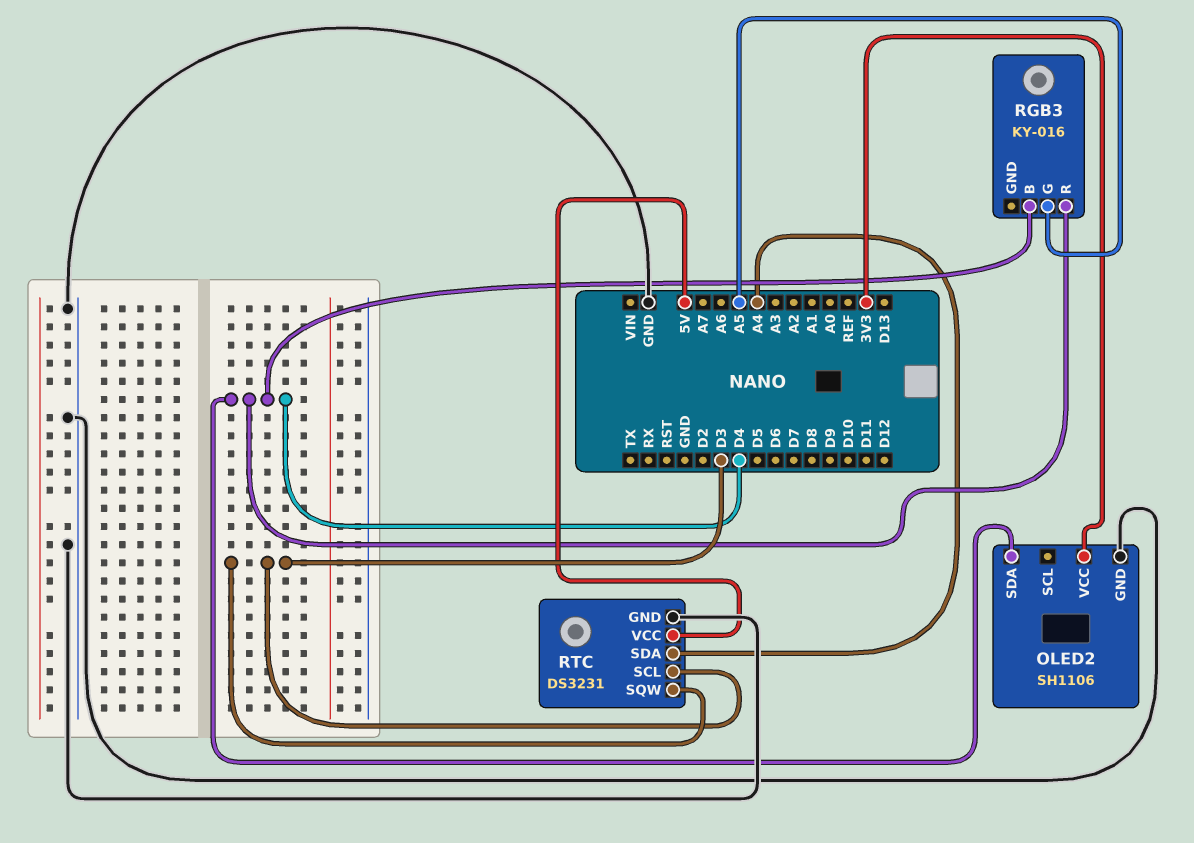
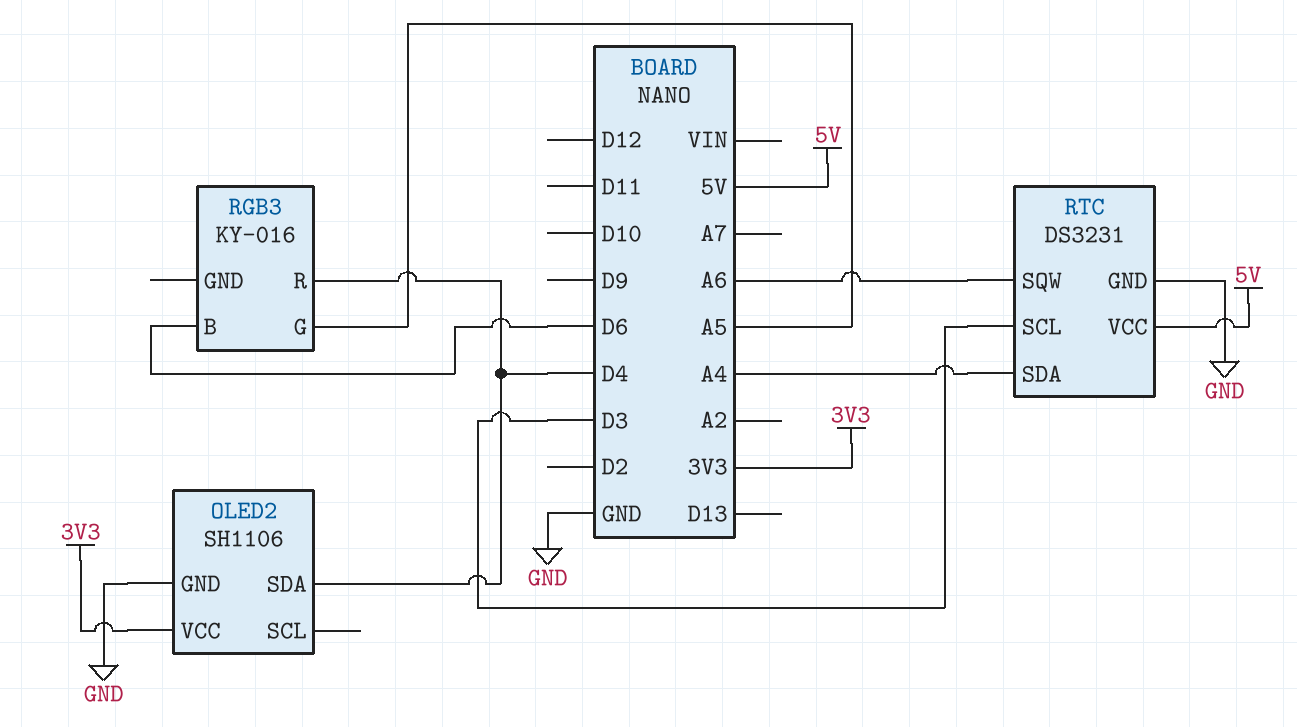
RGB3 pin B: D4 -> D6
RTC pin SQW: D3 -> A6

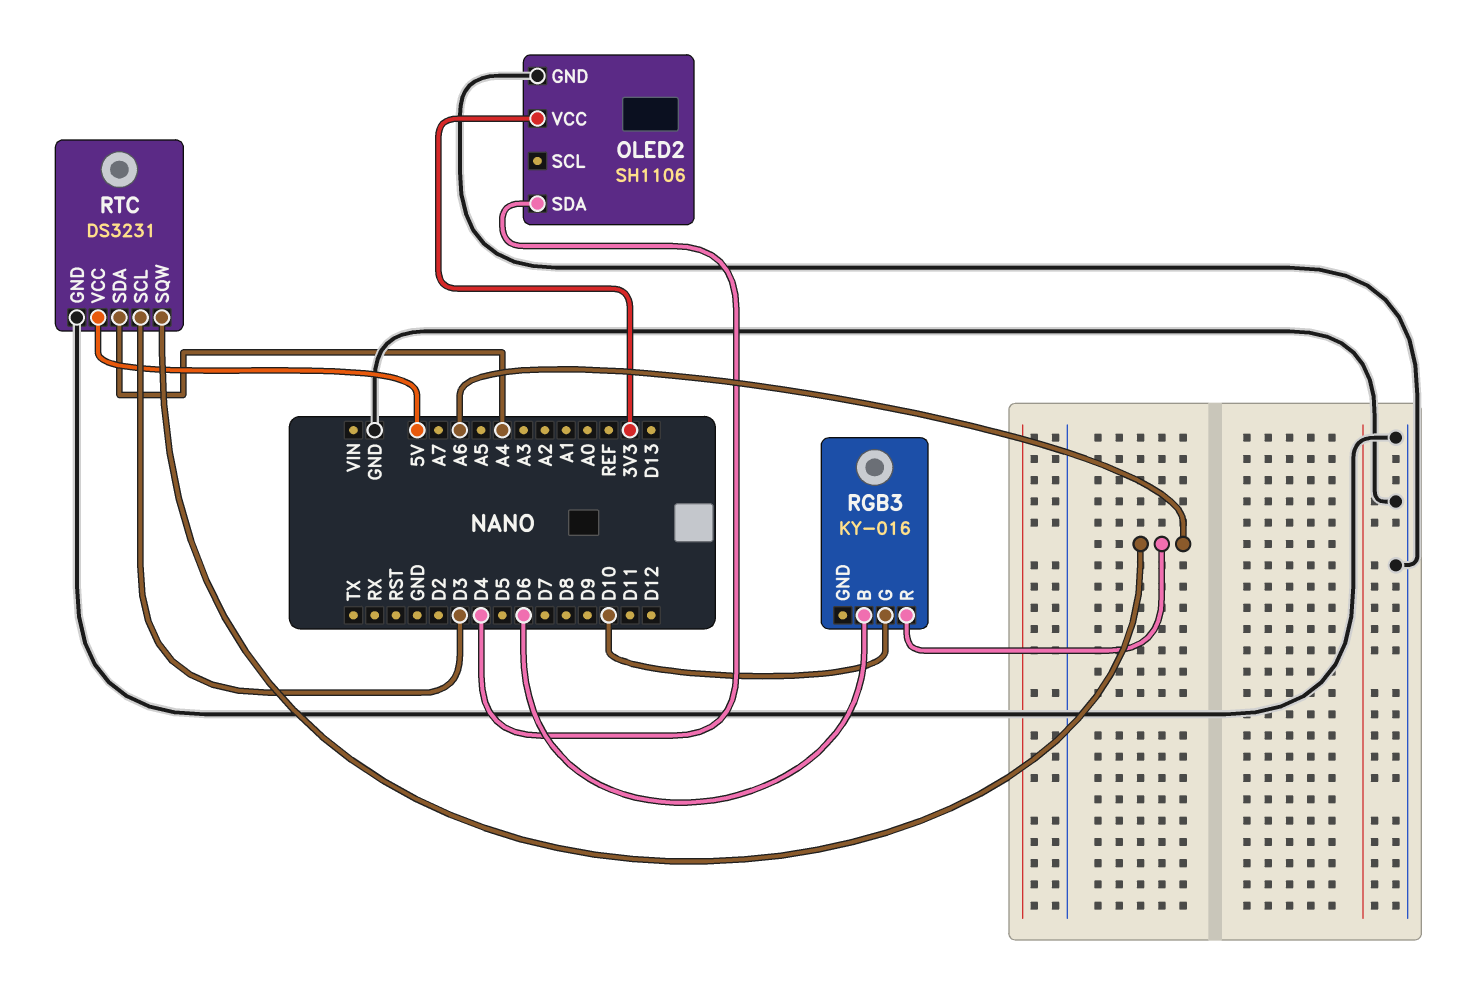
RGB3 pin G: A5 -> D10
RGB3 pin R: D4 -> A6

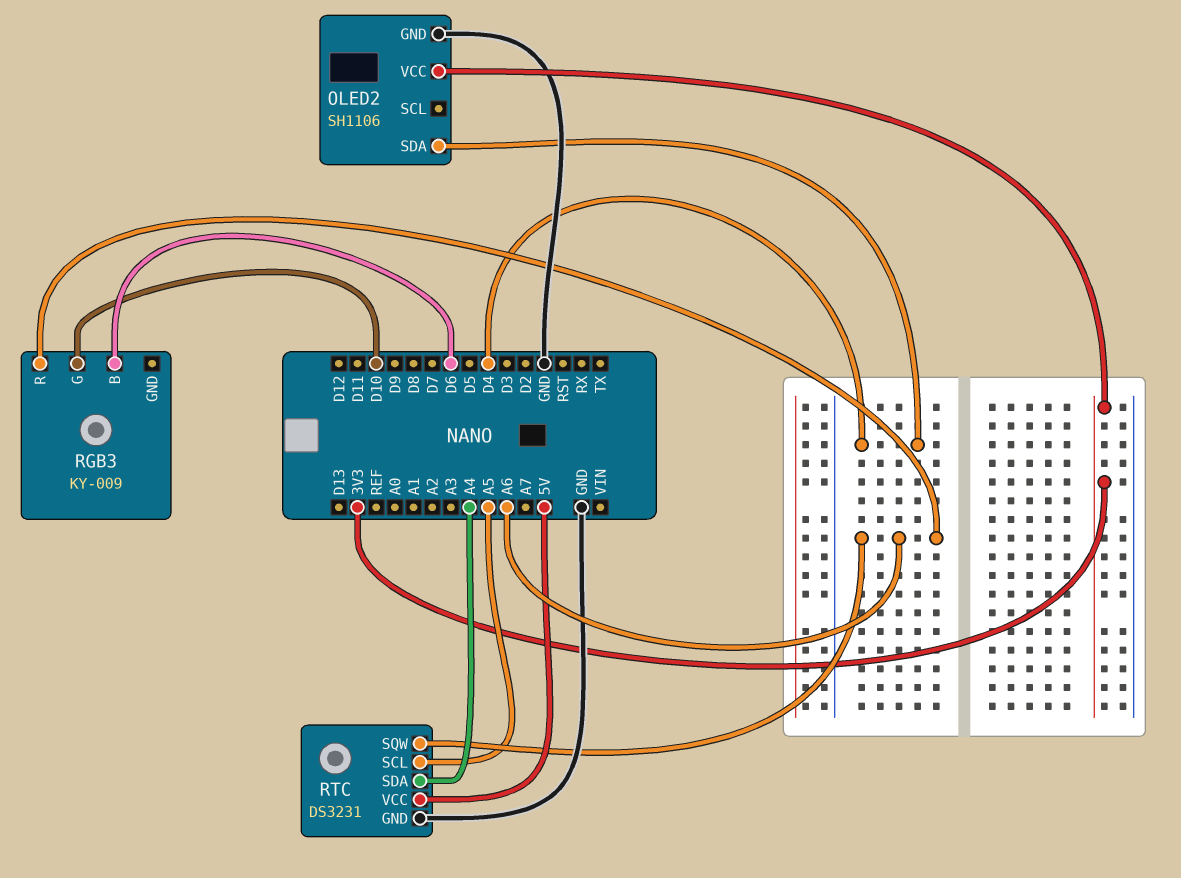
RGB3: KY-016 -> KY-009
RTC pin SCL: D3 -> A5

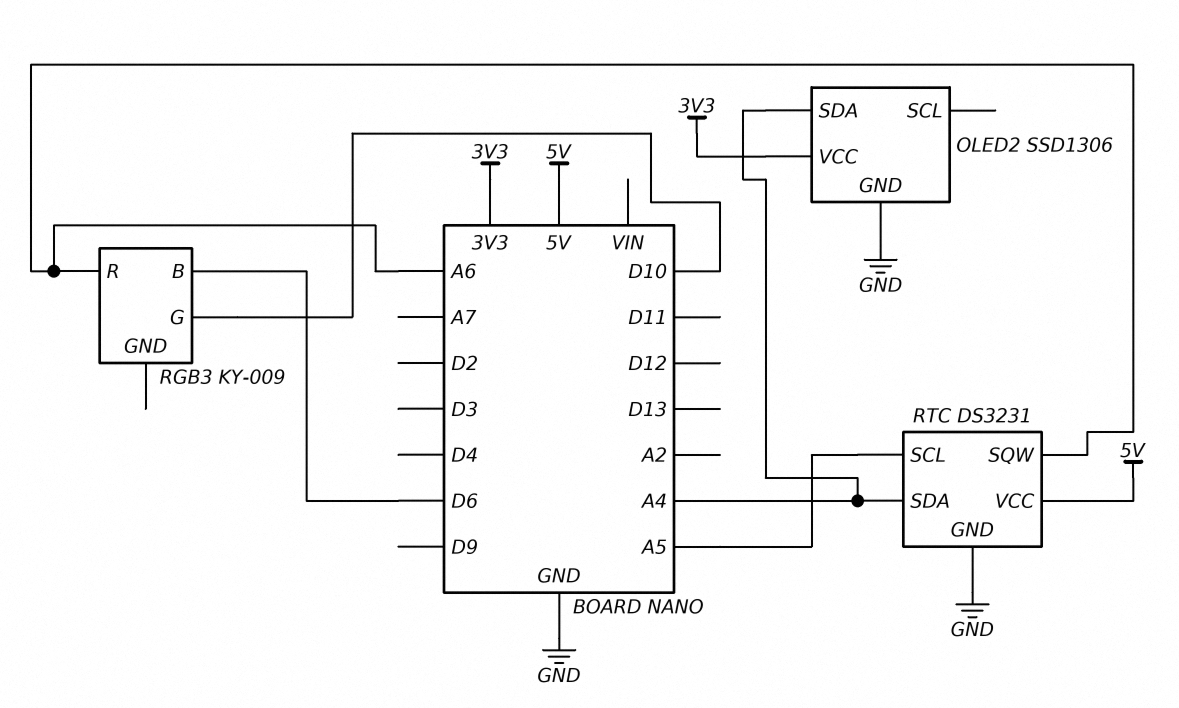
OLED2: SH1106 -> SSD1306
OLED2 pin SDA: D4 -> A4

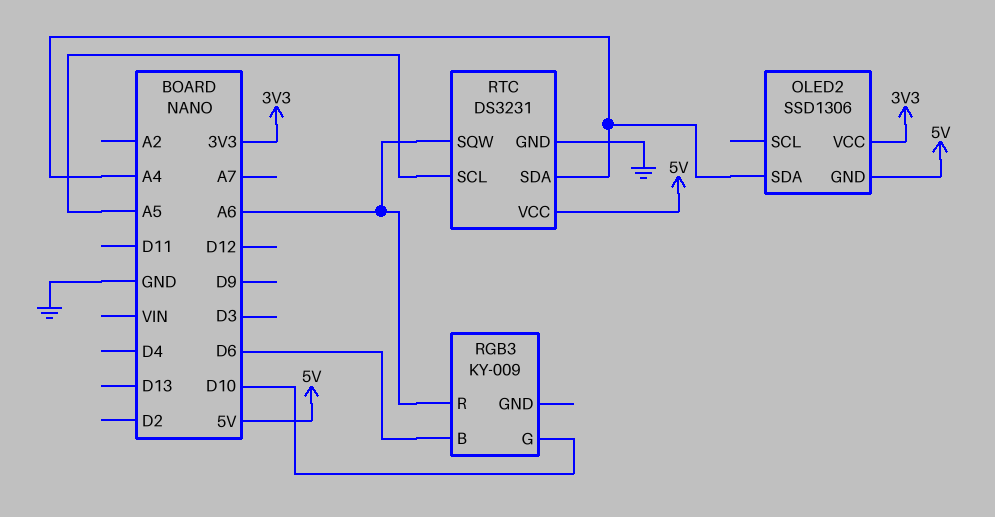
OLED2 pin GND: GND -> 5V

